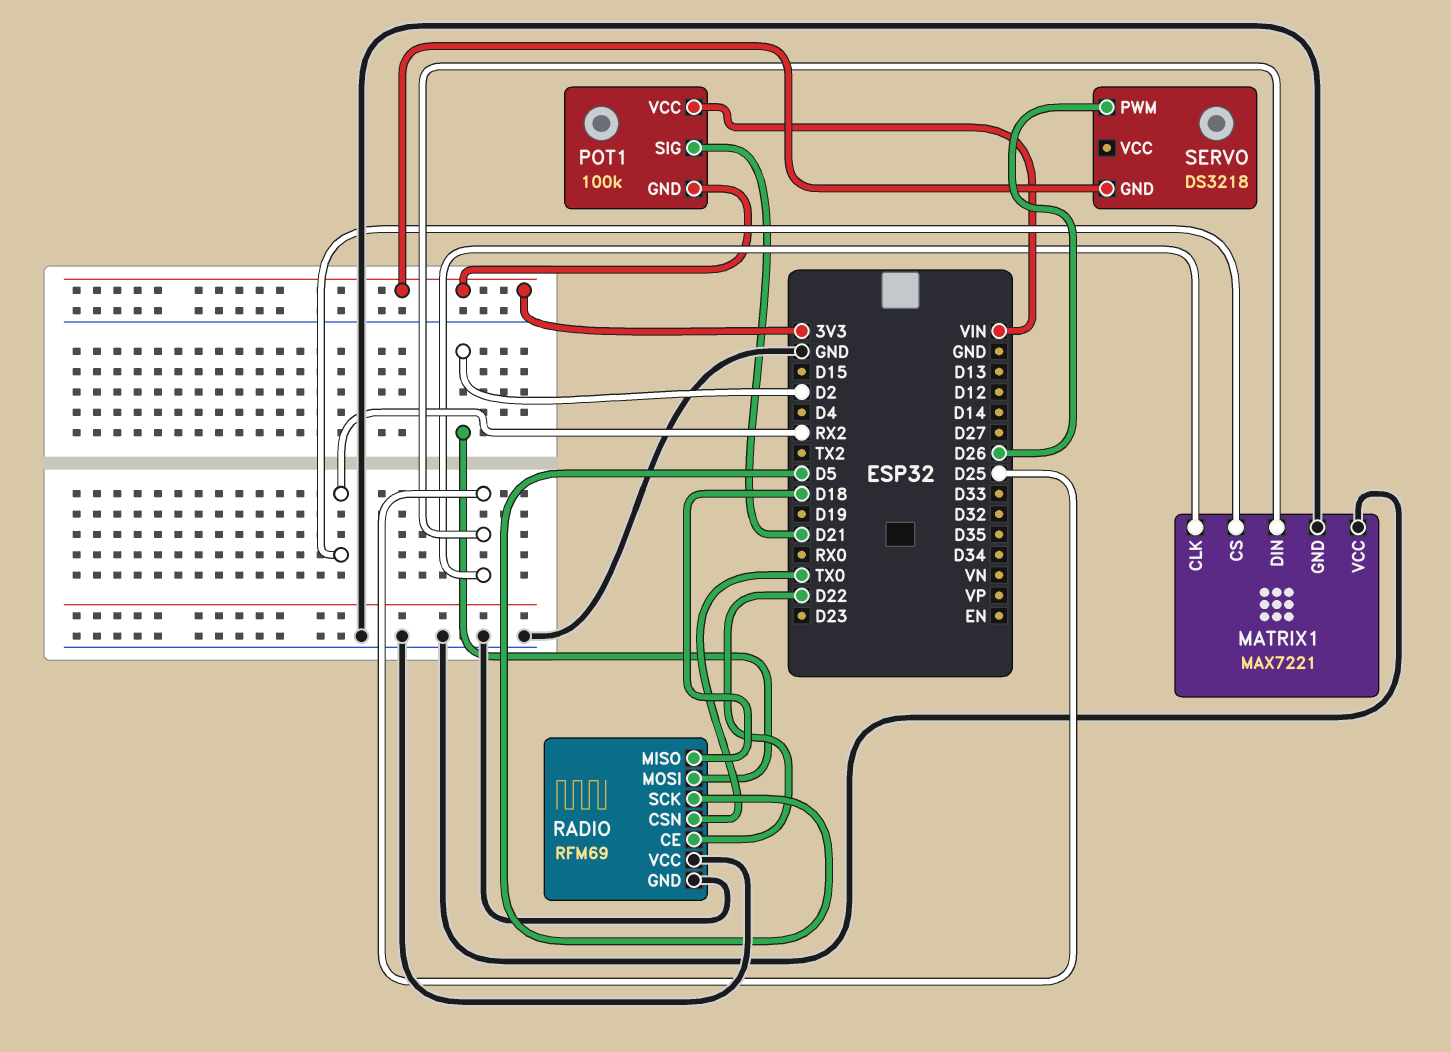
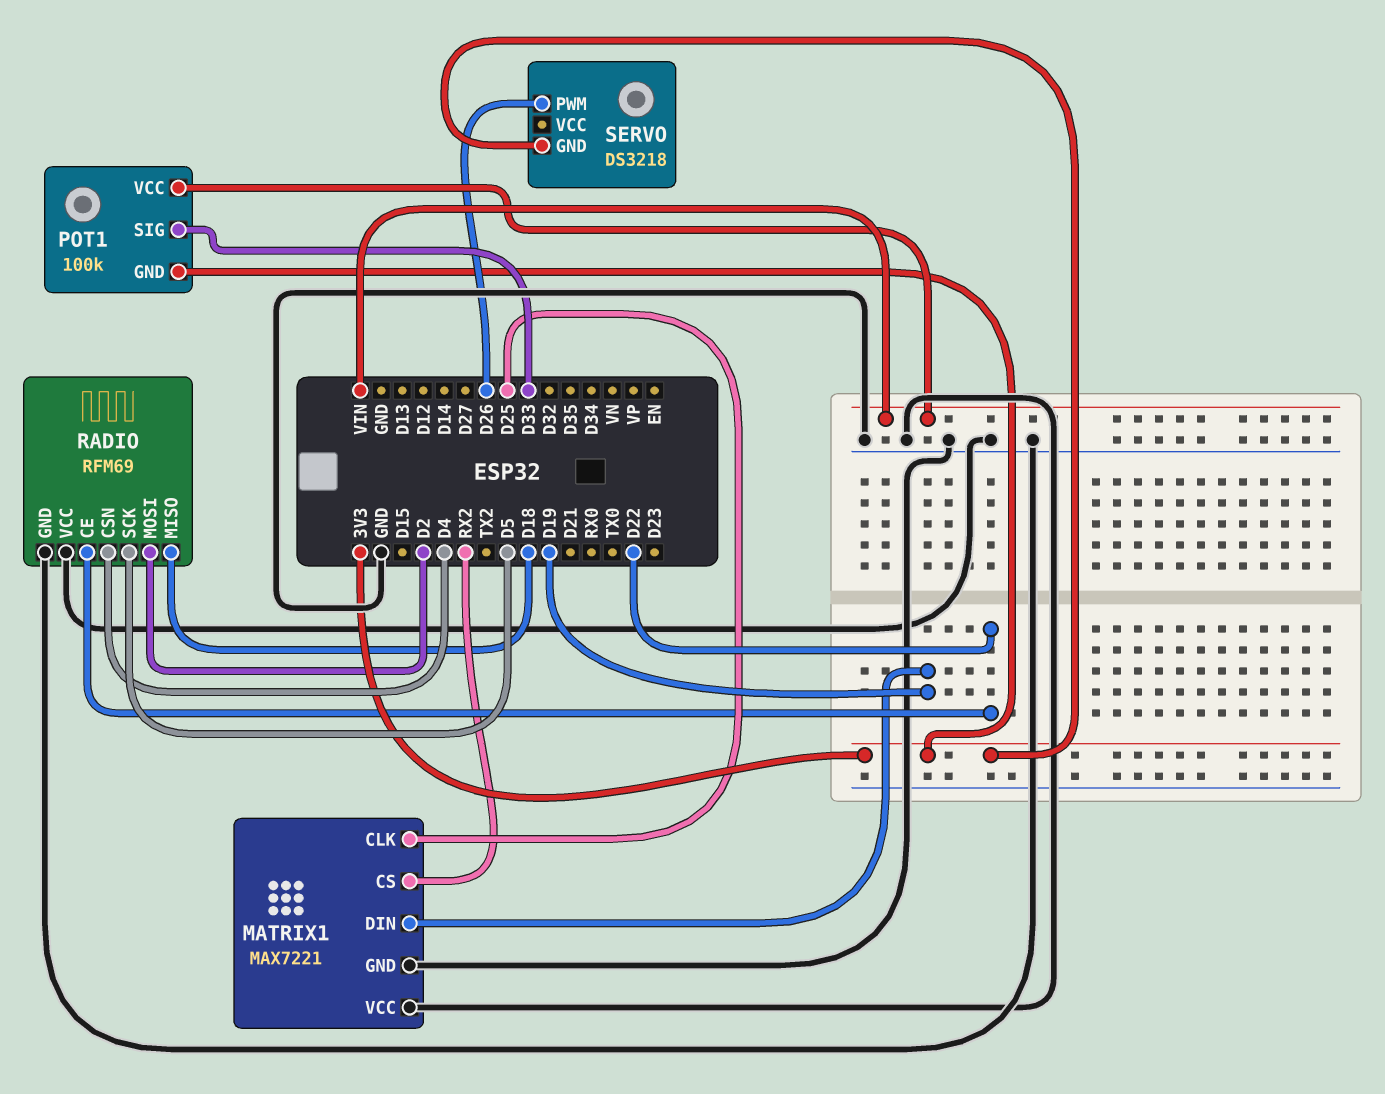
MATRIX1 pin DIN: D25 -> D19
POT1 pin SIG: D21 -> D33
RADIO pin CSN: TX0 -> D4

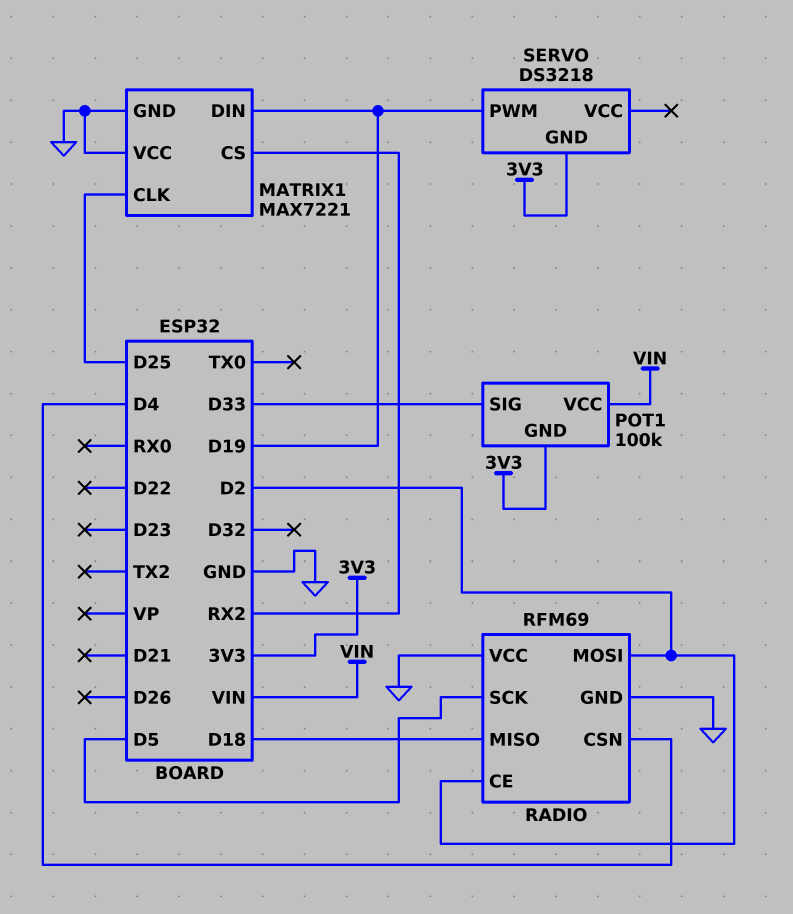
RADIO pin CE: D22 -> D2
SERVO pin PWM: D26 -> D19

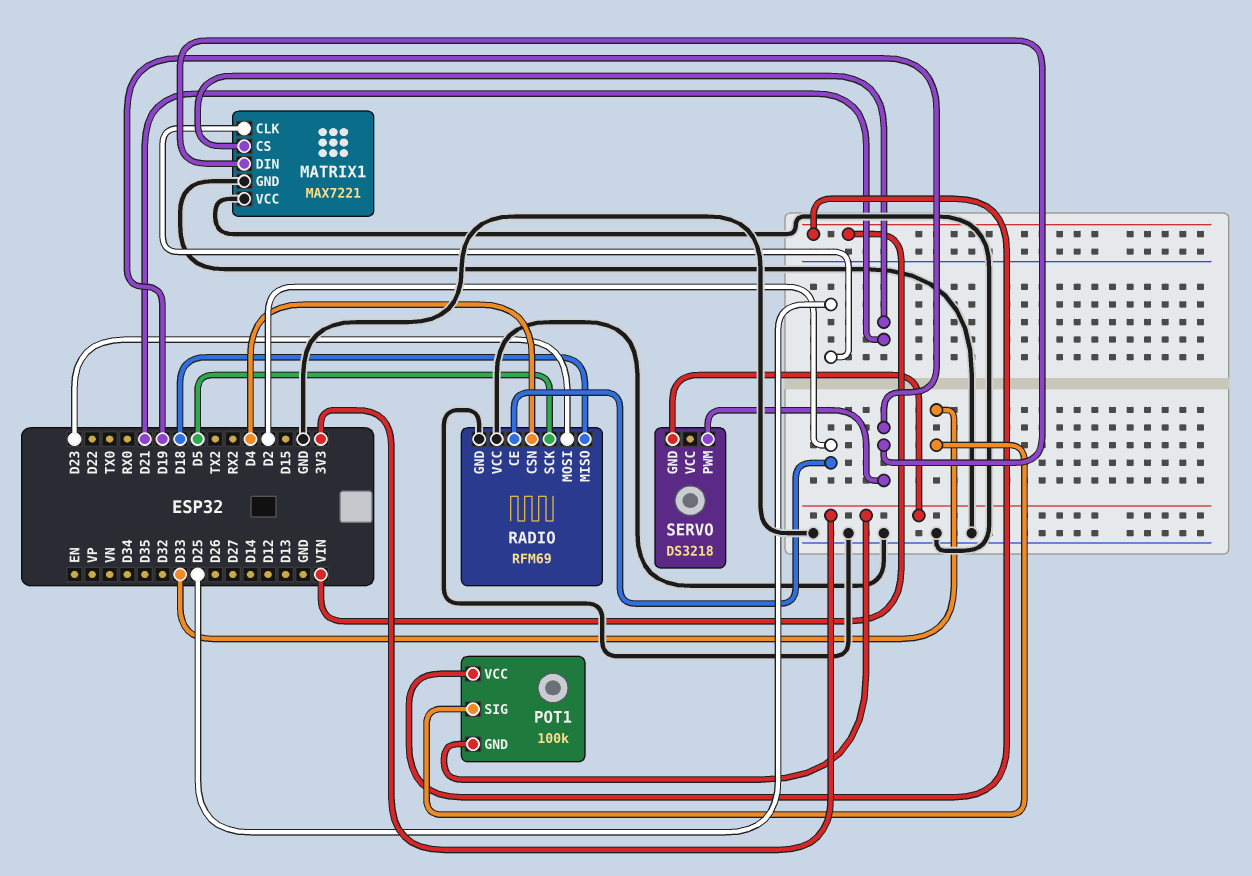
MATRIX1 pin CS: RX2 -> D21
RADIO pin MOSI: D2 -> D23

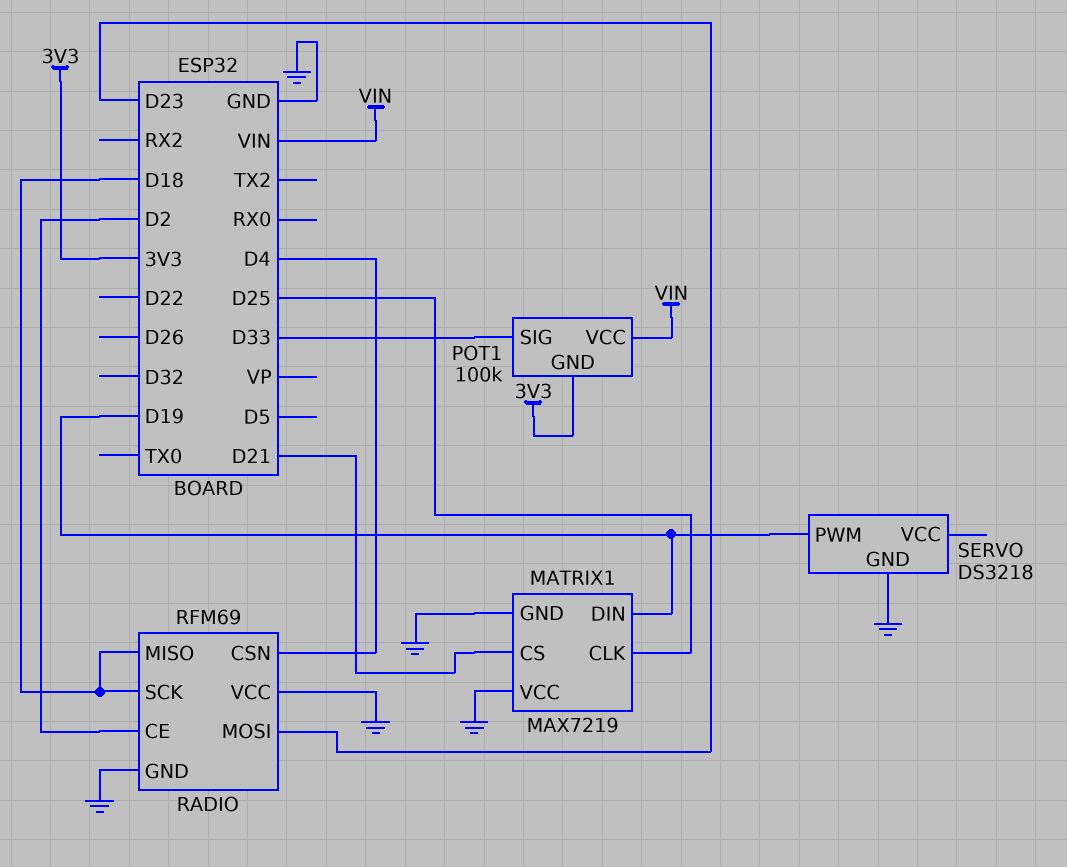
MATRIX1: MAX7221 -> MAX7219
RADIO pin SCK: D5 -> D18
SERVO pin GND: 3V3 -> GND

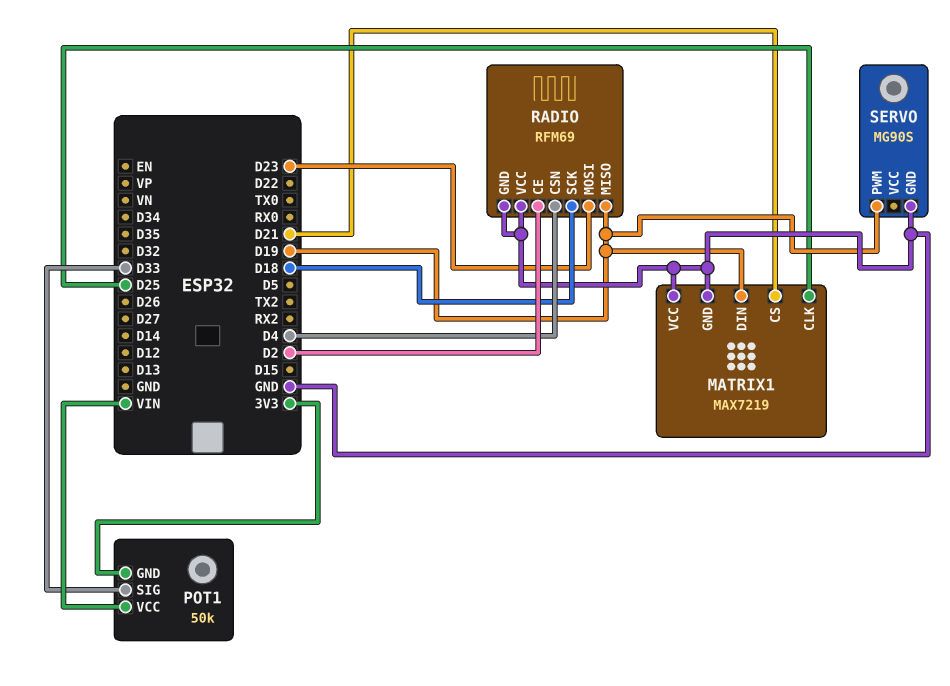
POT1: 100k -> 50k
RADIO pin MISO: D18 -> D19
SERVO: DS3218 -> MG90S

